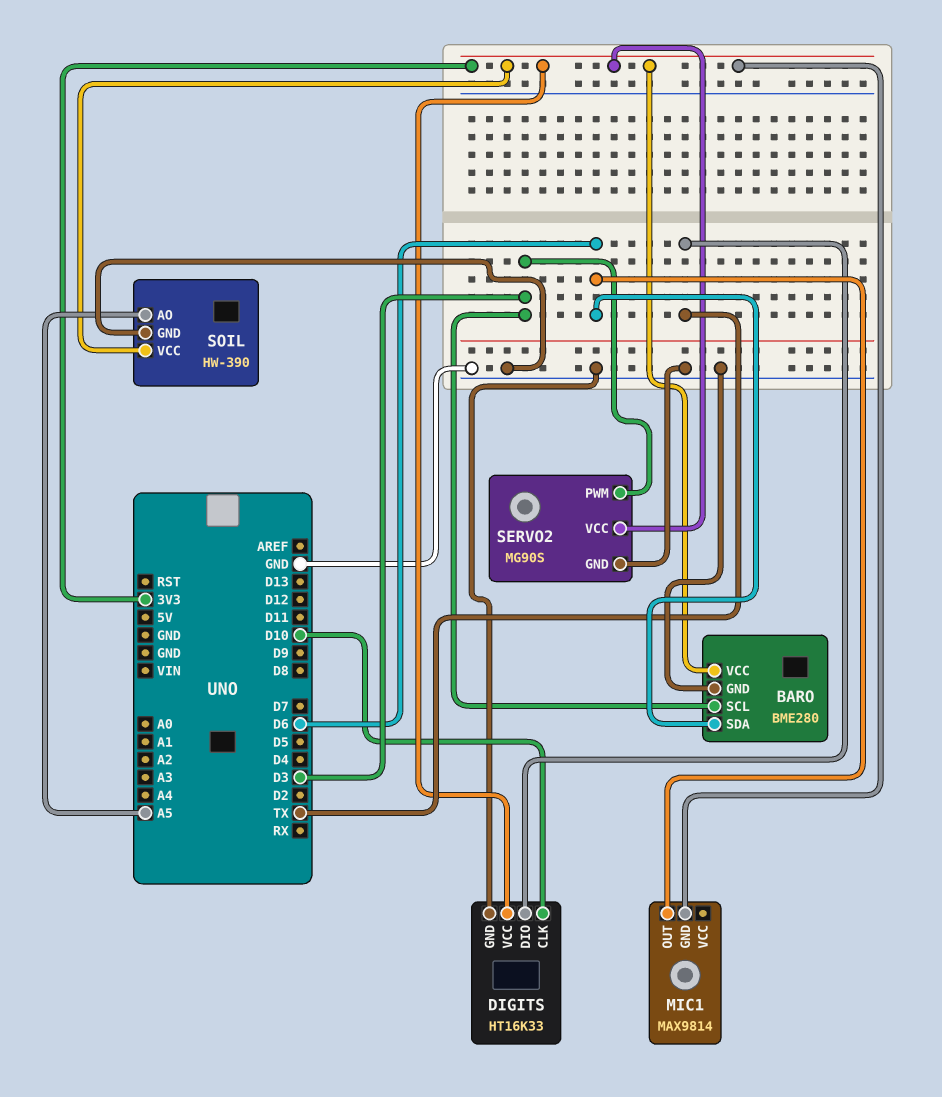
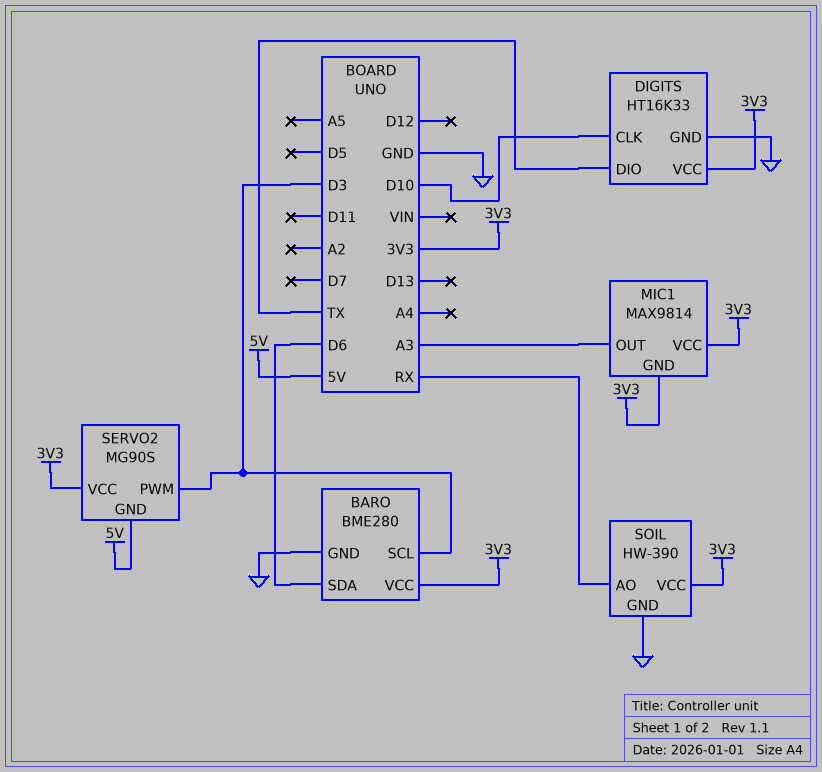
MIC1 pin OUT: D6 -> A3
MIC1 pin VCC: none -> 3V3
SERVO2 pin GND: GND -> 5V
SOIL pin AO: A5 -> RX

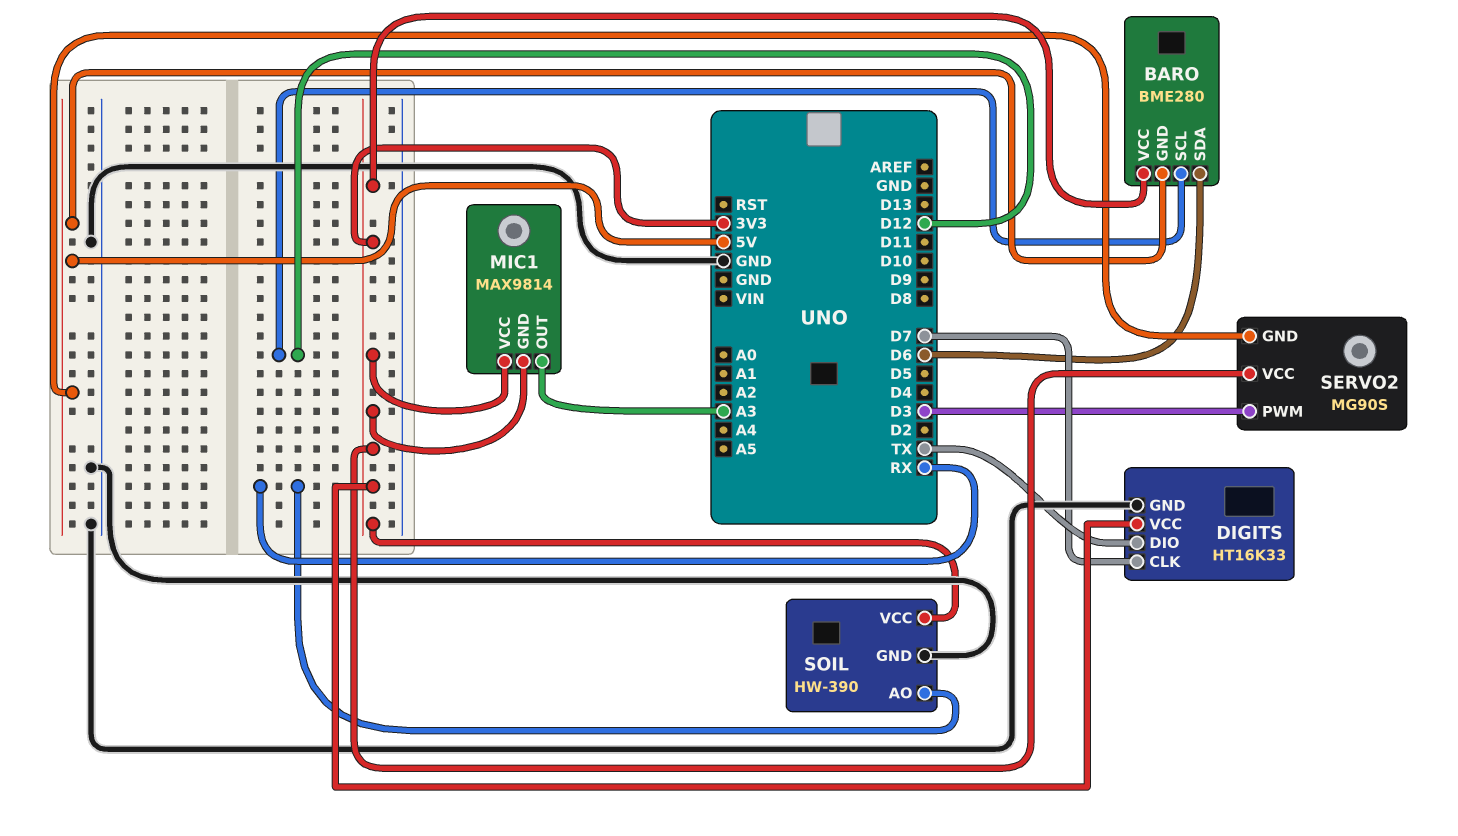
BARO pin GND: GND -> 5V
BARO pin SCL: D3 -> D12
DIGITS pin CLK: D10 -> D7

